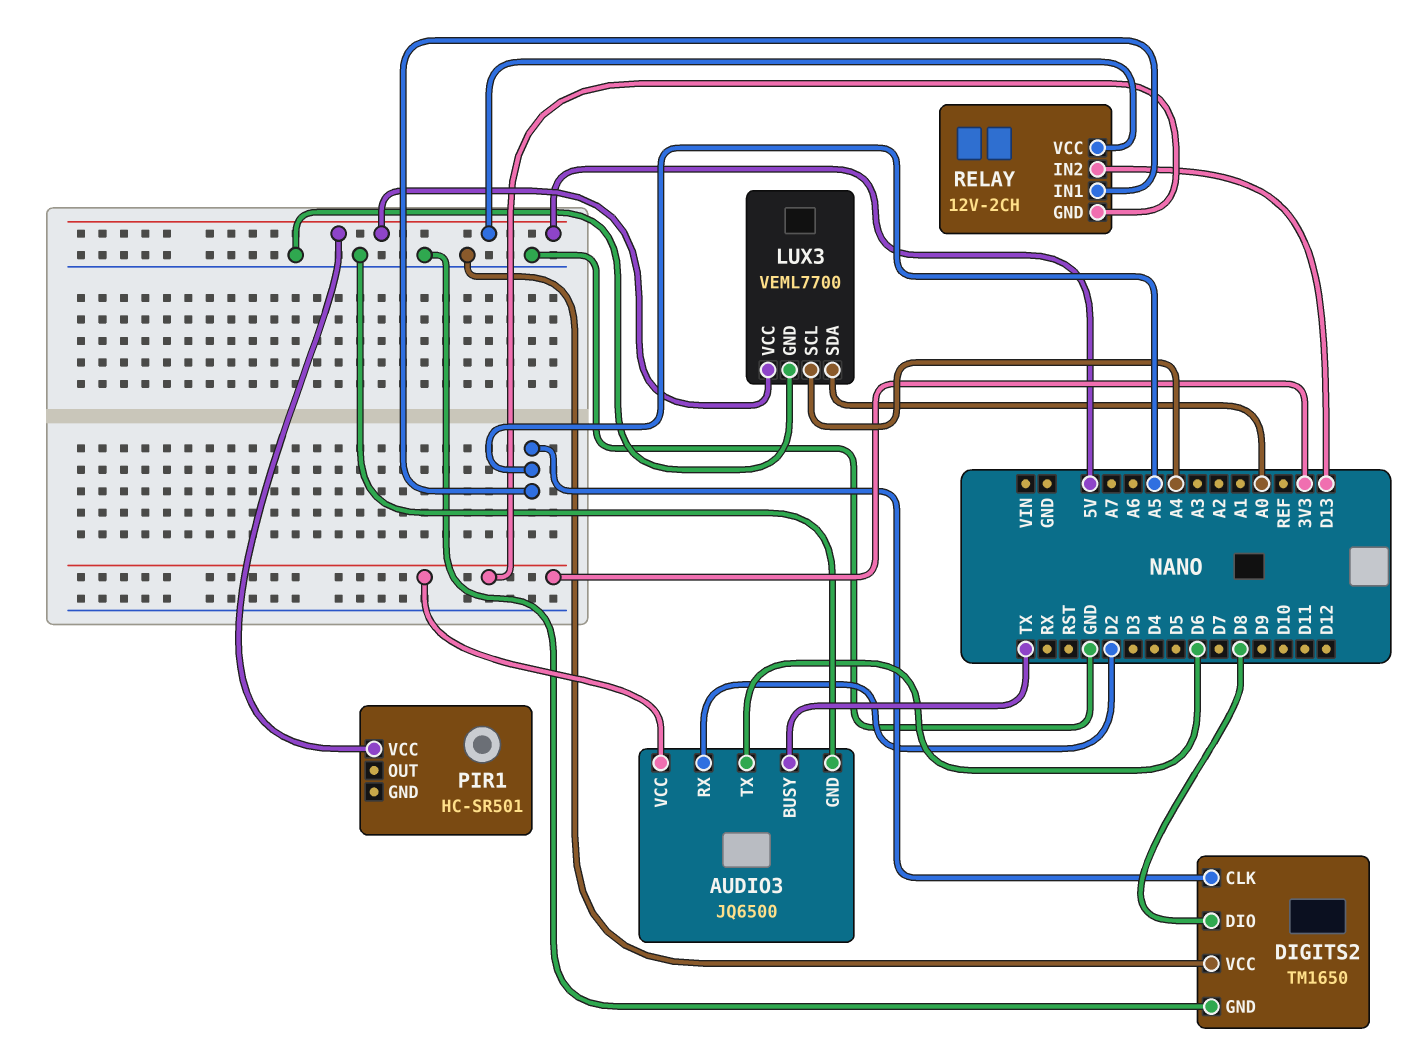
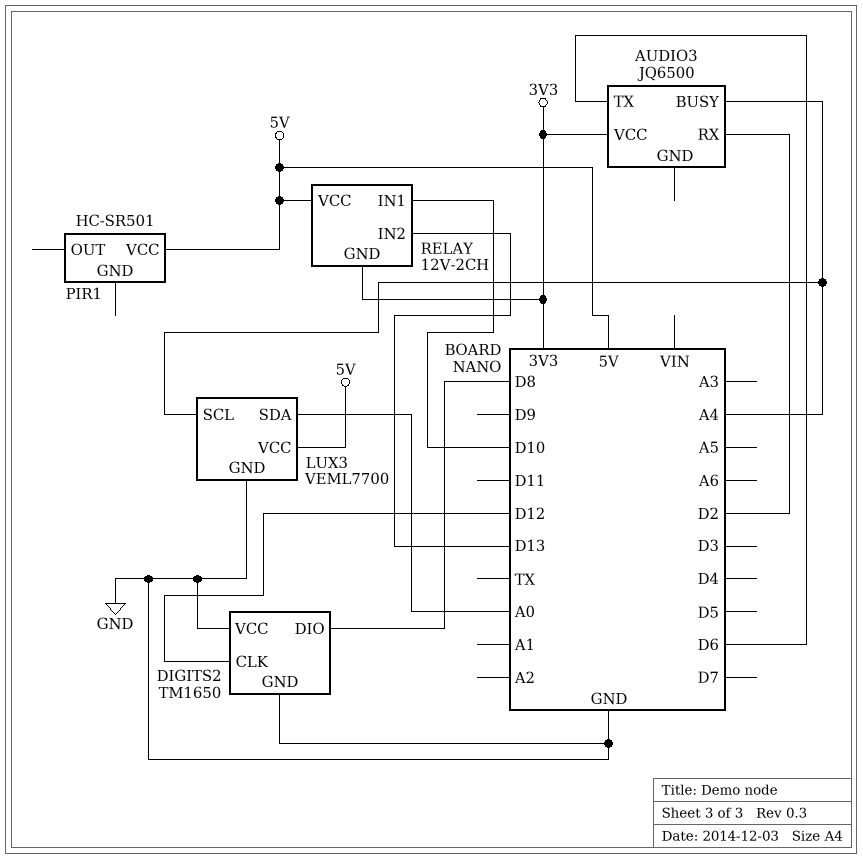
AUDIO3 pin BUSY: TX -> A4
AUDIO3 pin GND: GND -> none
DIGITS2 pin CLK: A5 -> D12
RELAY pin IN1: A5 -> D10

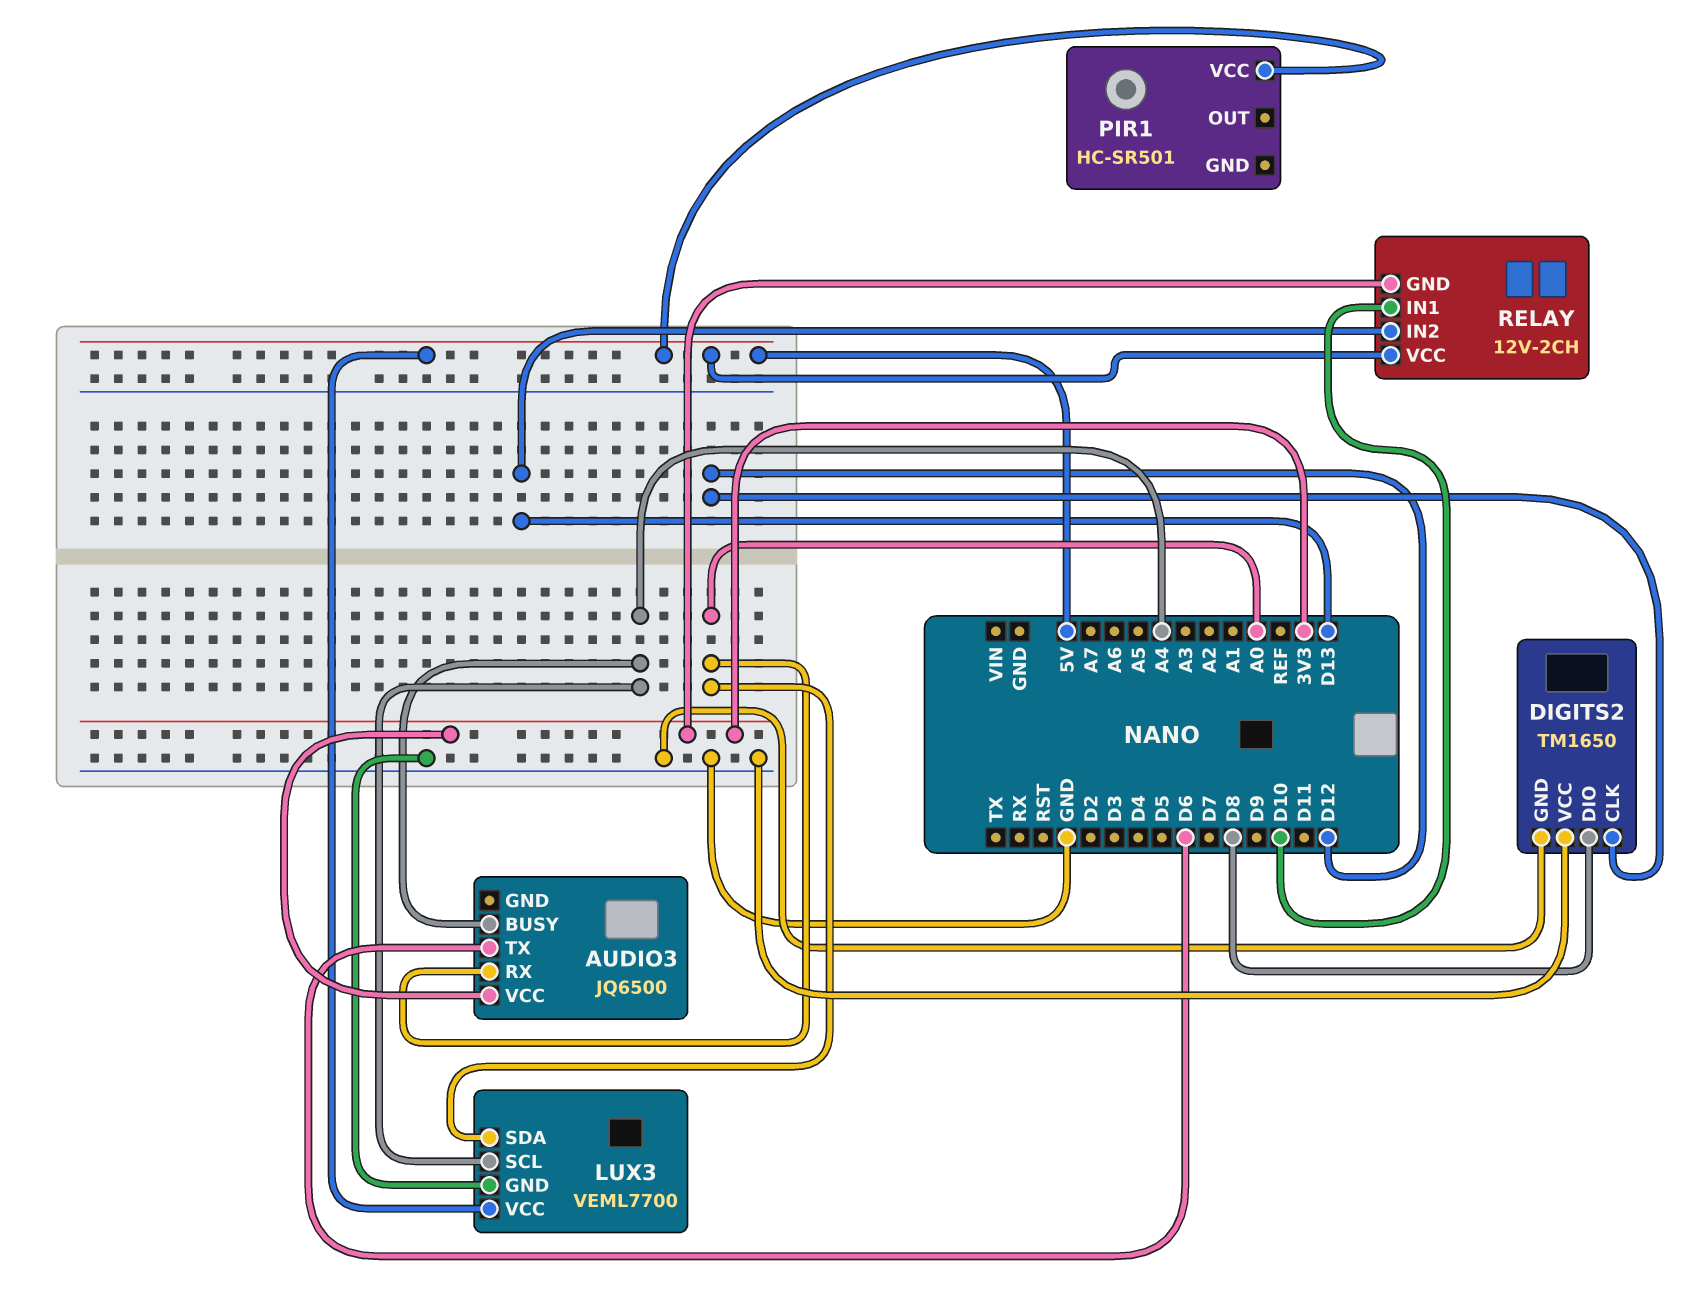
AUDIO3 pin RX: D2 -> A0

